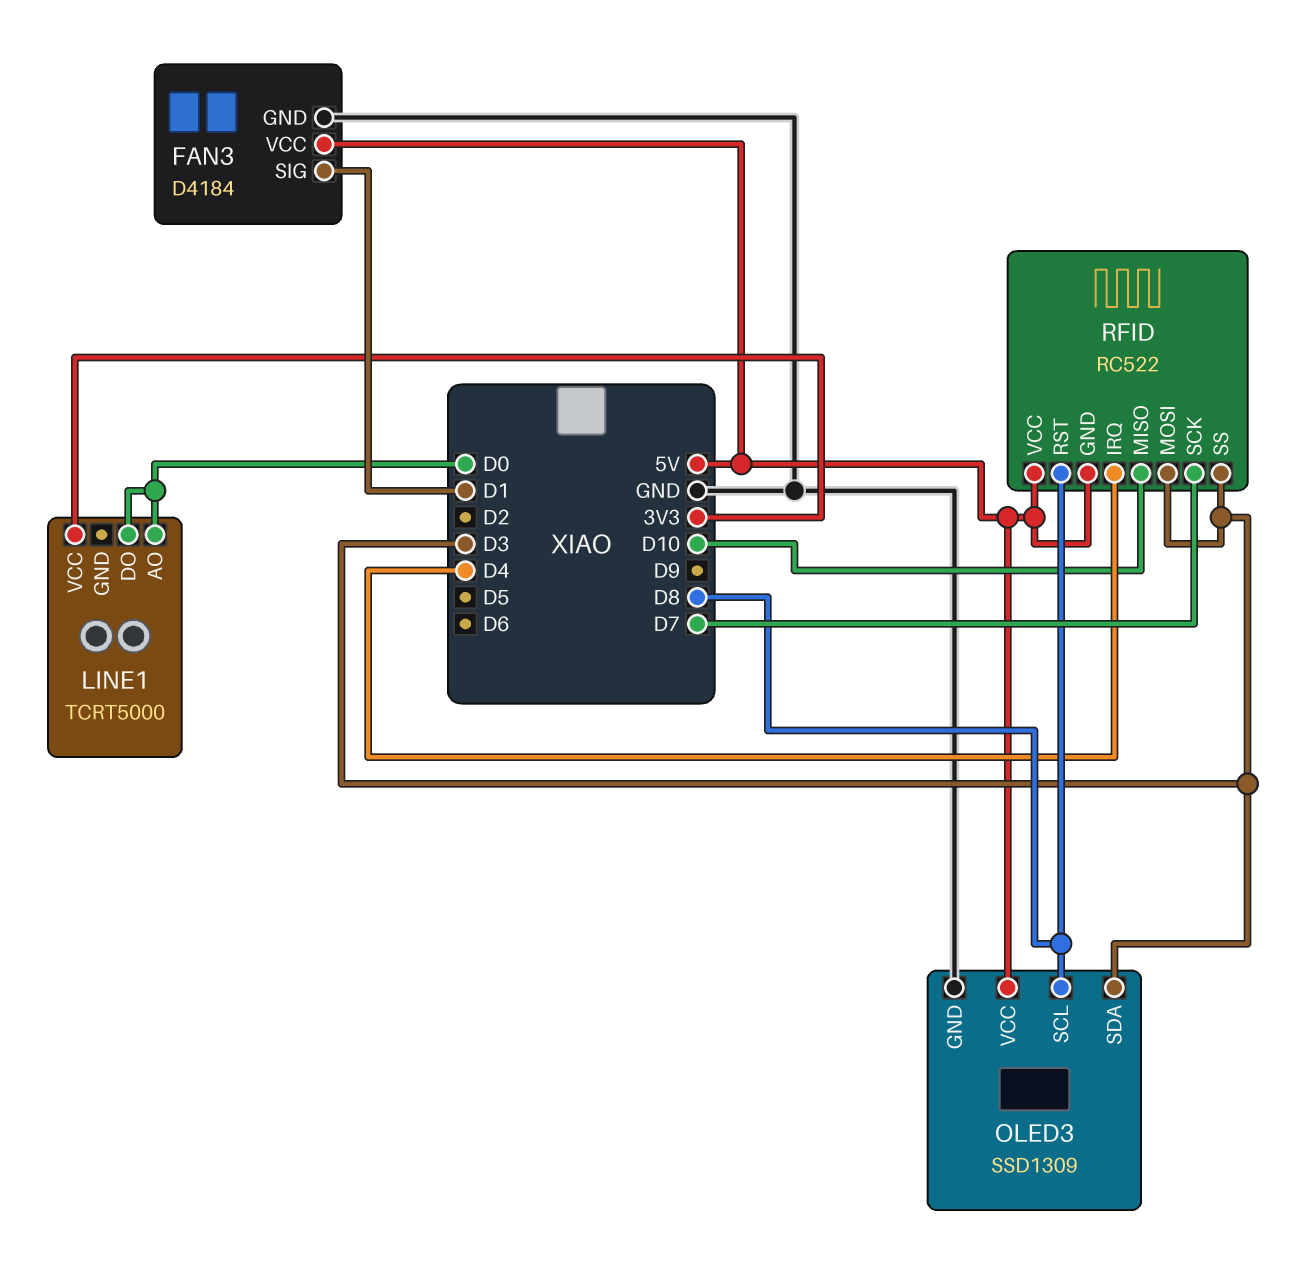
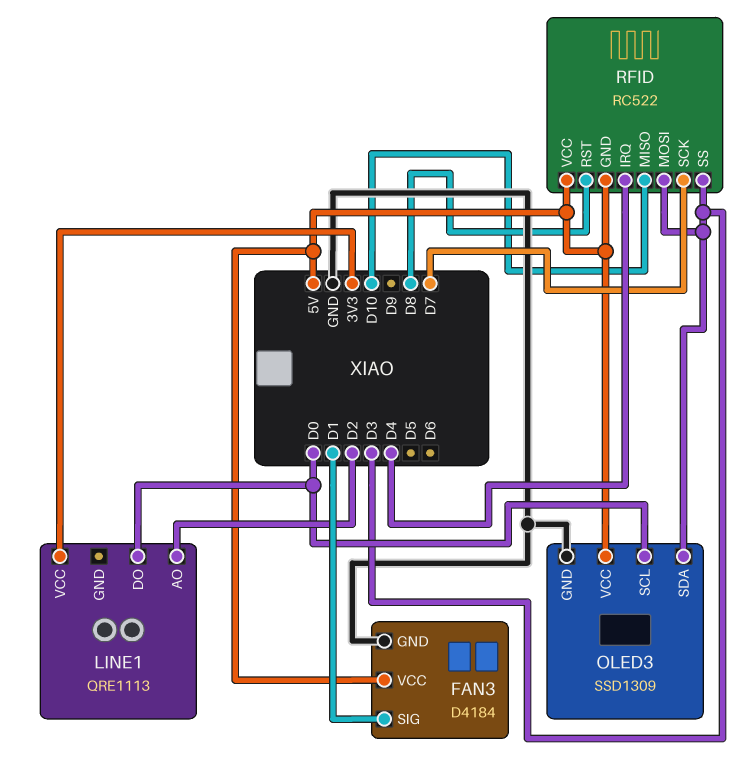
LINE1: TCRT5000 -> QRE1113
LINE1 pin AO: D0 -> D2
OLED3 pin SCL: D8 -> D0

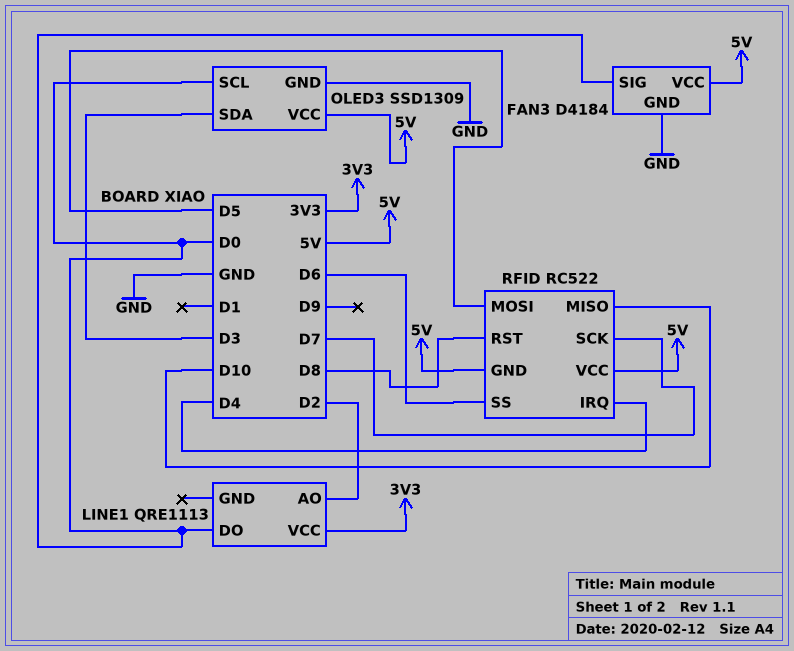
FAN3 pin SIG: D1 -> D0
RFID pin MOSI: D3 -> D5
RFID pin SS: D3 -> D6

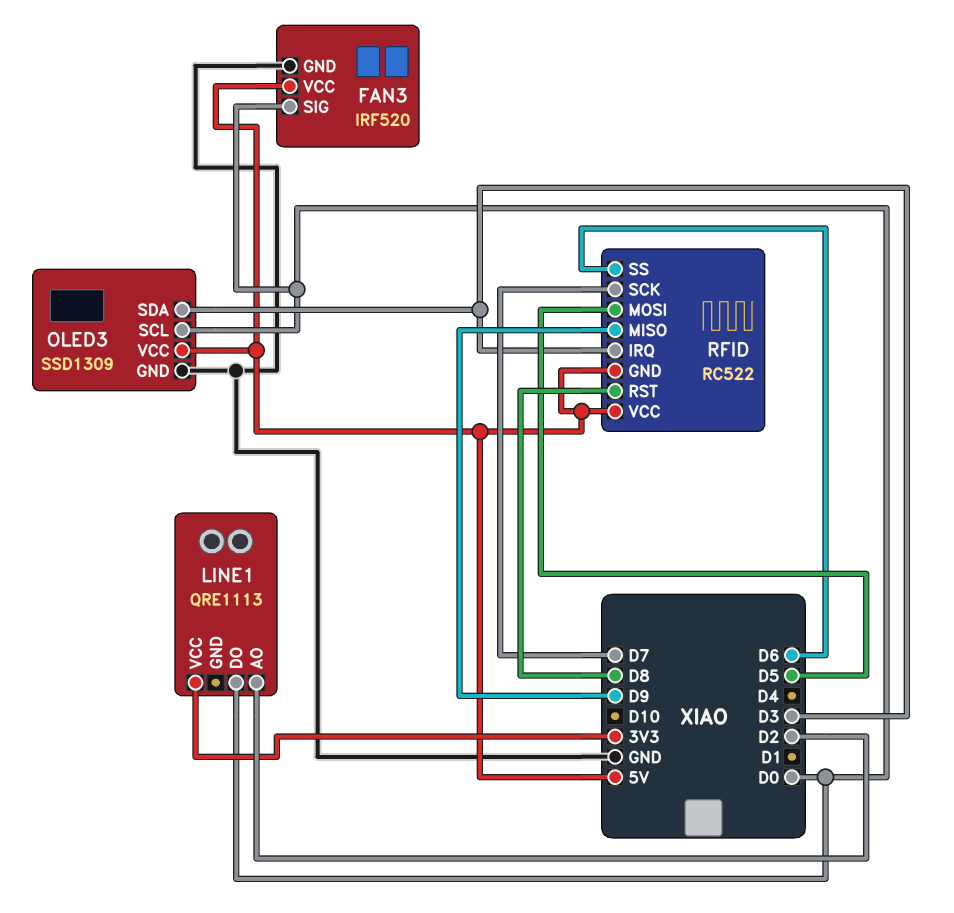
FAN3: D4184 -> IRF520
RFID pin IRQ: D4 -> D3
RFID pin MISO: D10 -> D9

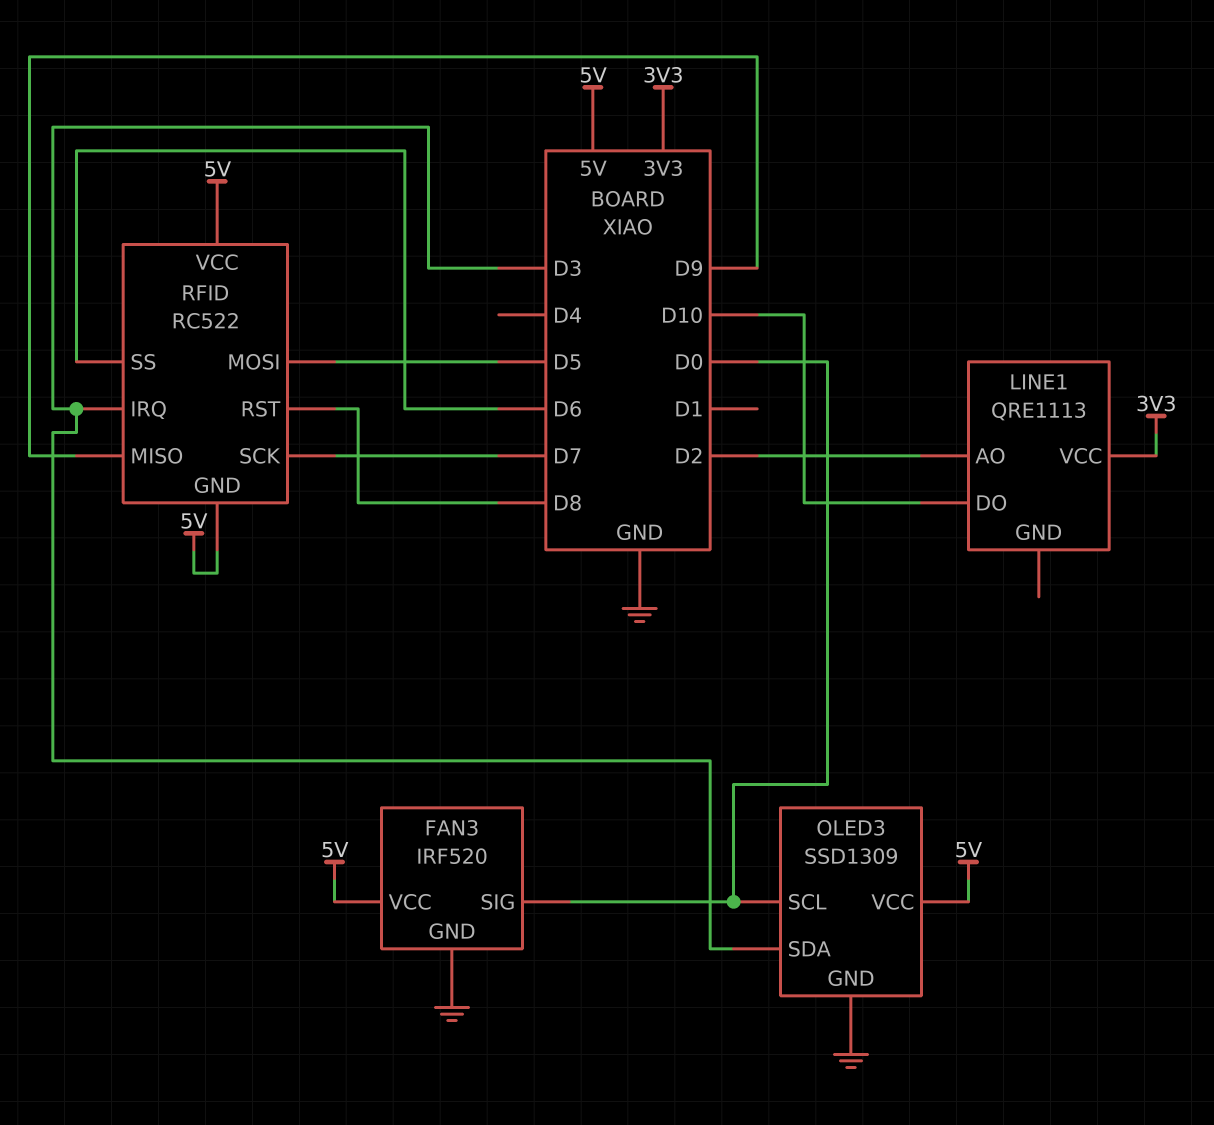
LINE1 pin DO: D0 -> D10

